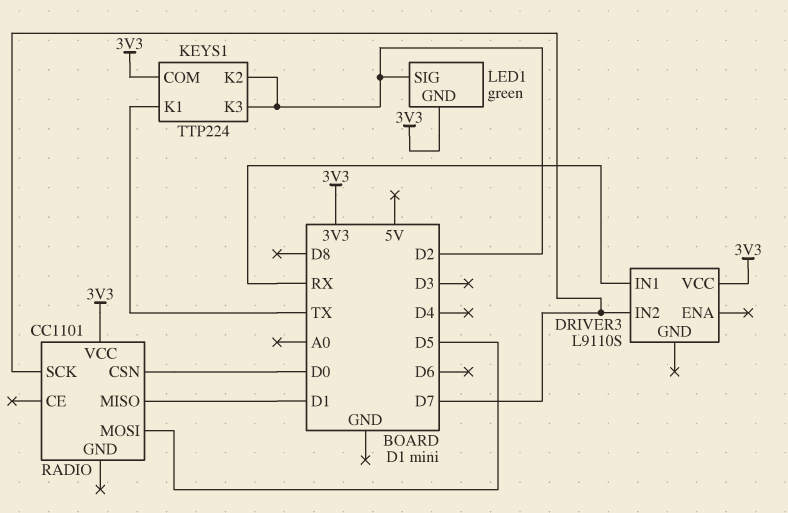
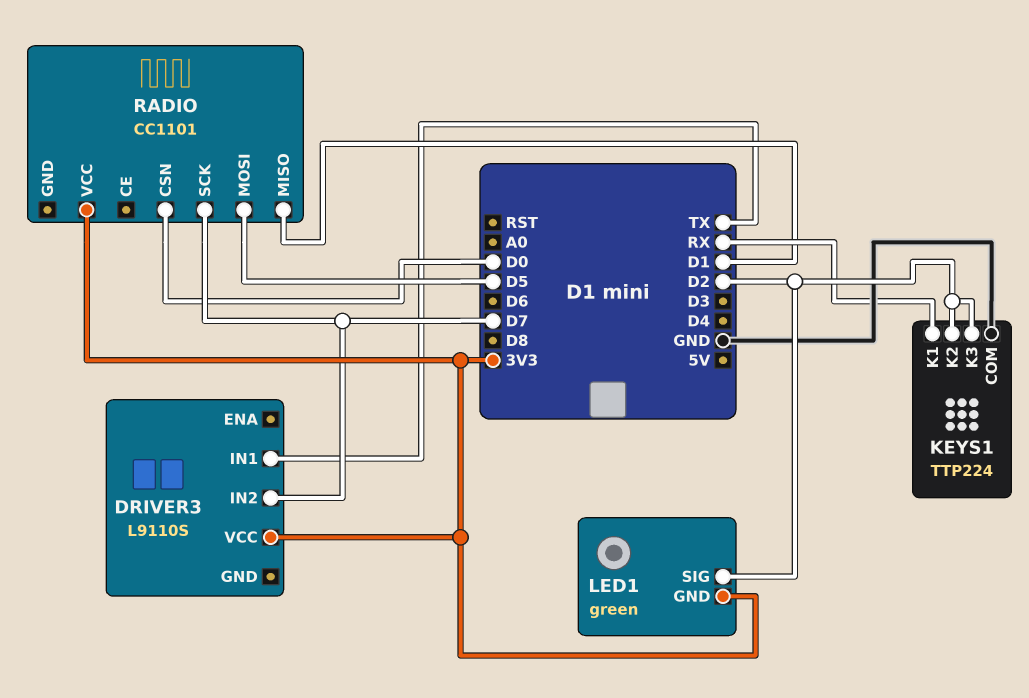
DRIVER3 pin IN1: RX -> TX
KEYS1 pin COM: 3V3 -> GND
KEYS1 pin K1: TX -> RX

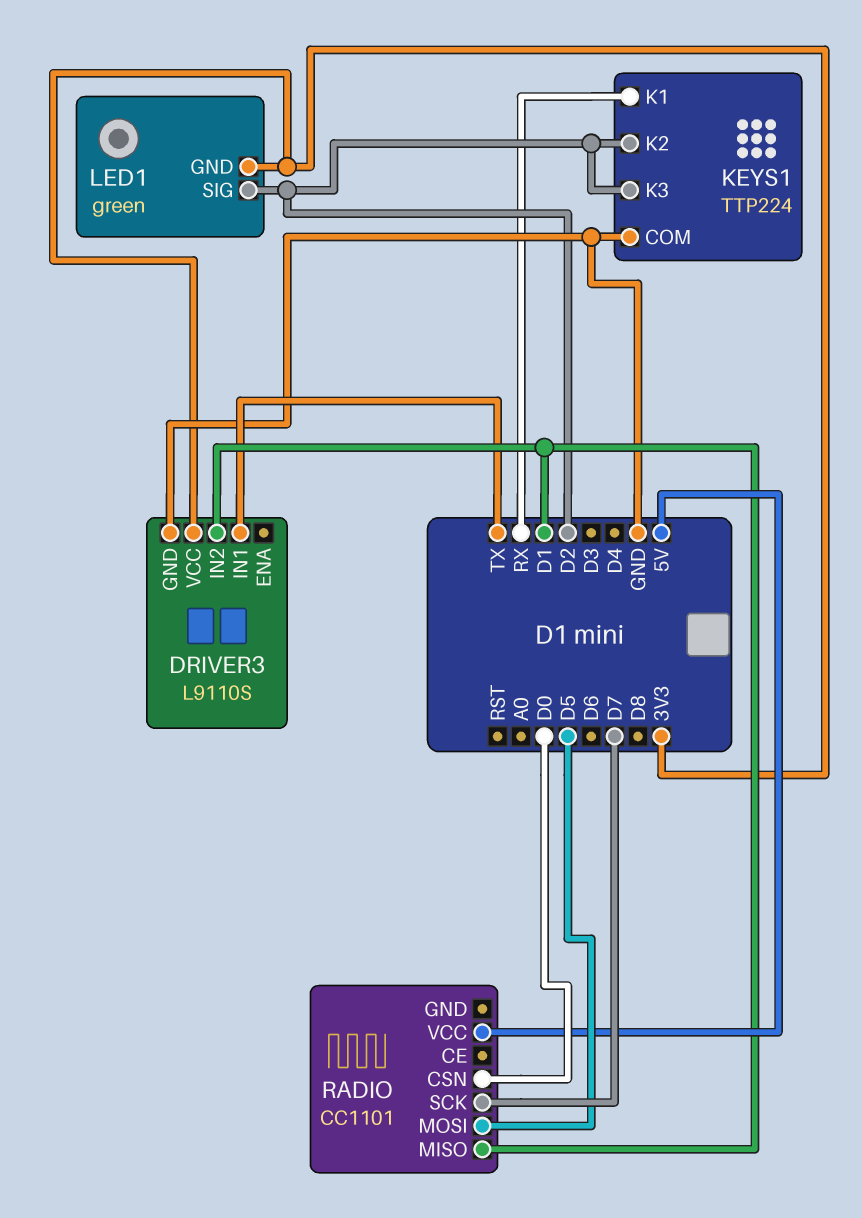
DRIVER3 pin GND: none -> GND
DRIVER3 pin IN2: D7 -> D1
RADIO pin VCC: 3V3 -> 5V

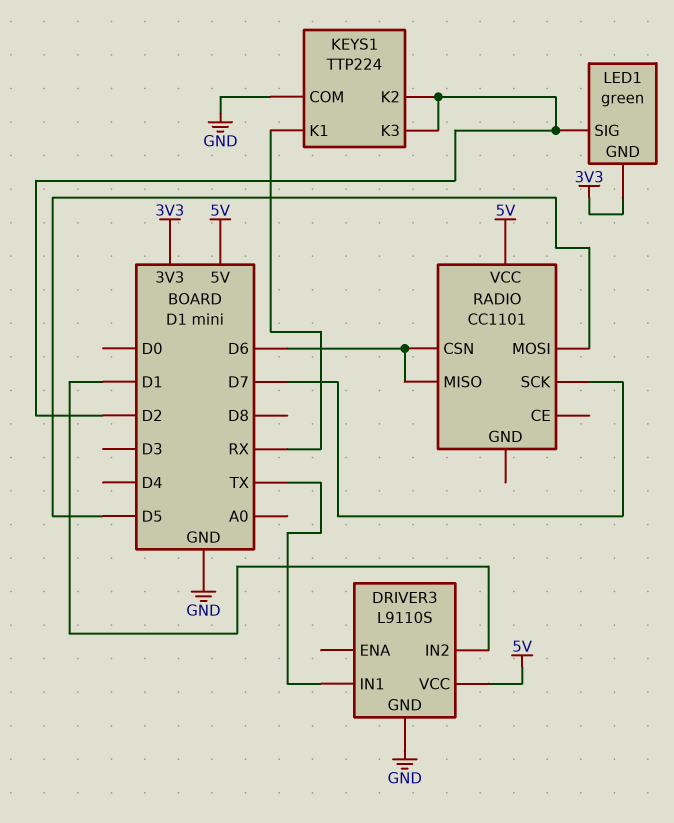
DRIVER3 pin VCC: 3V3 -> 5V
RADIO pin CSN: D0 -> D6
RADIO pin MISO: D1 -> D6

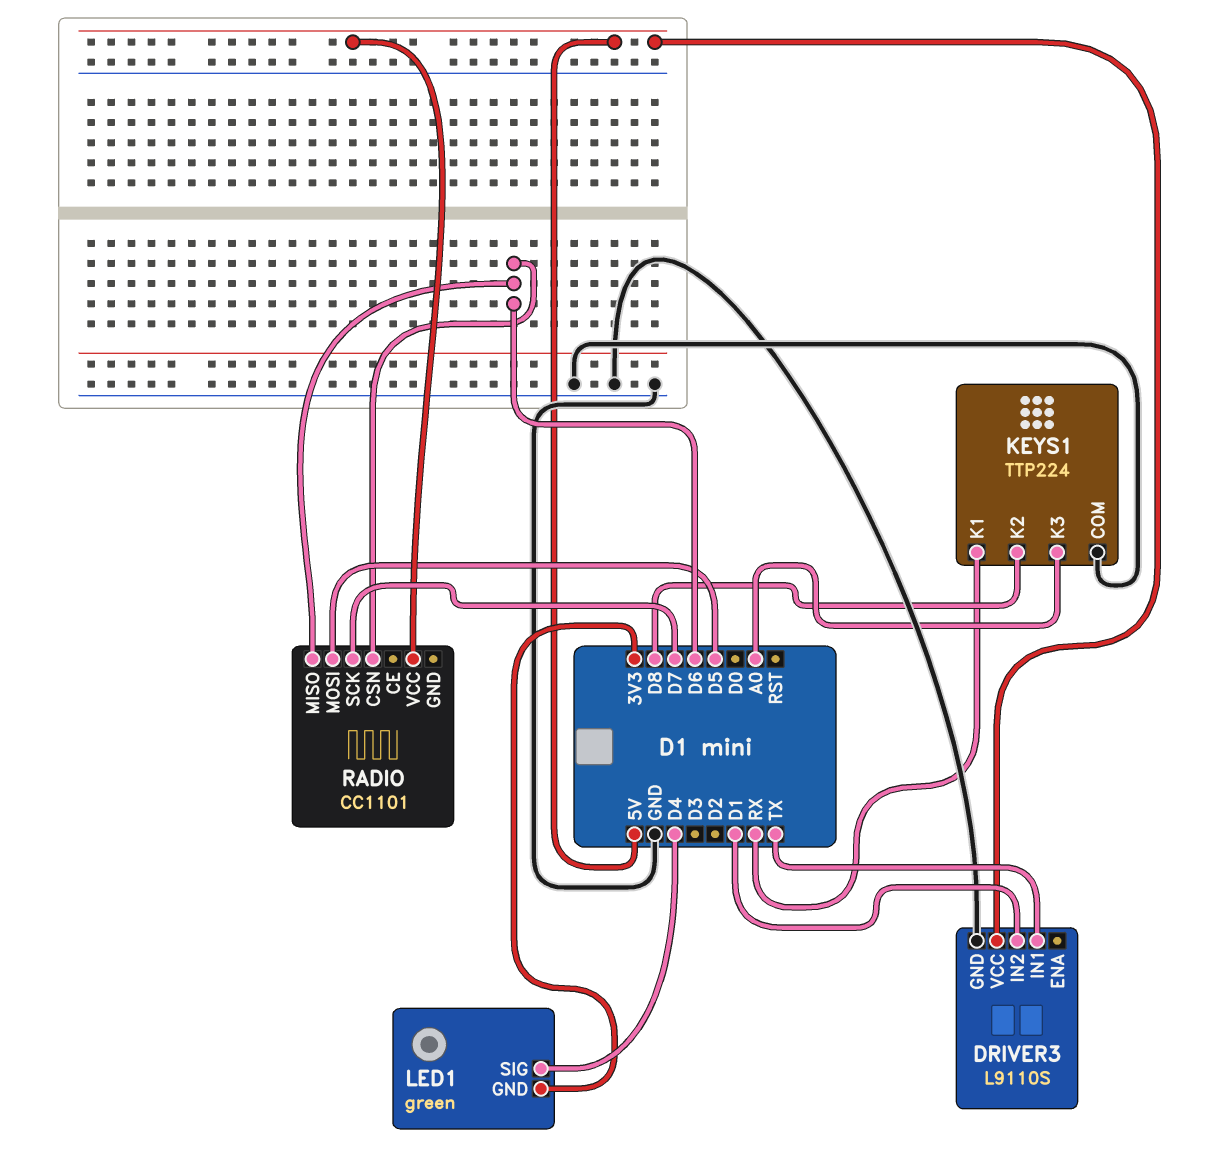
KEYS1 pin K2: D2 -> D8
KEYS1 pin K3: D2 -> A0
LED1 pin SIG: D2 -> D4

